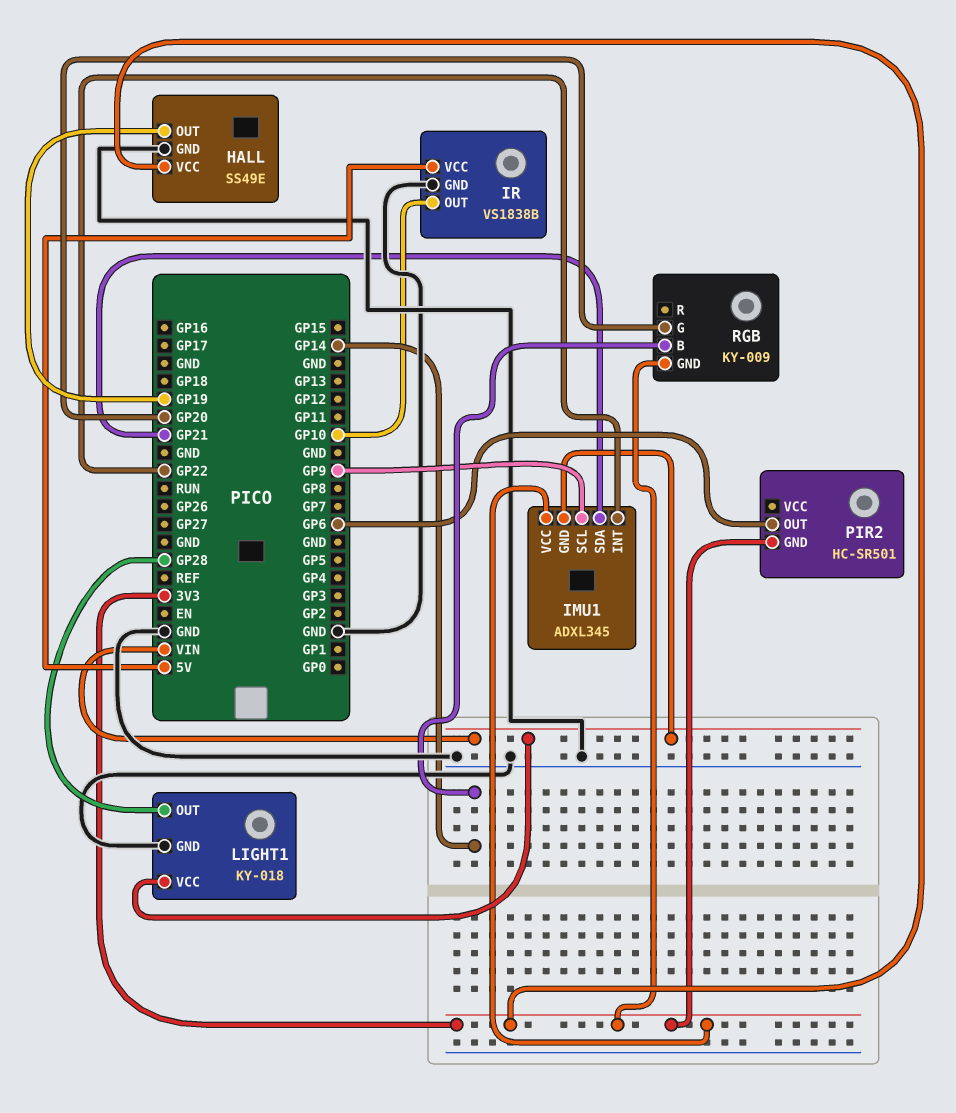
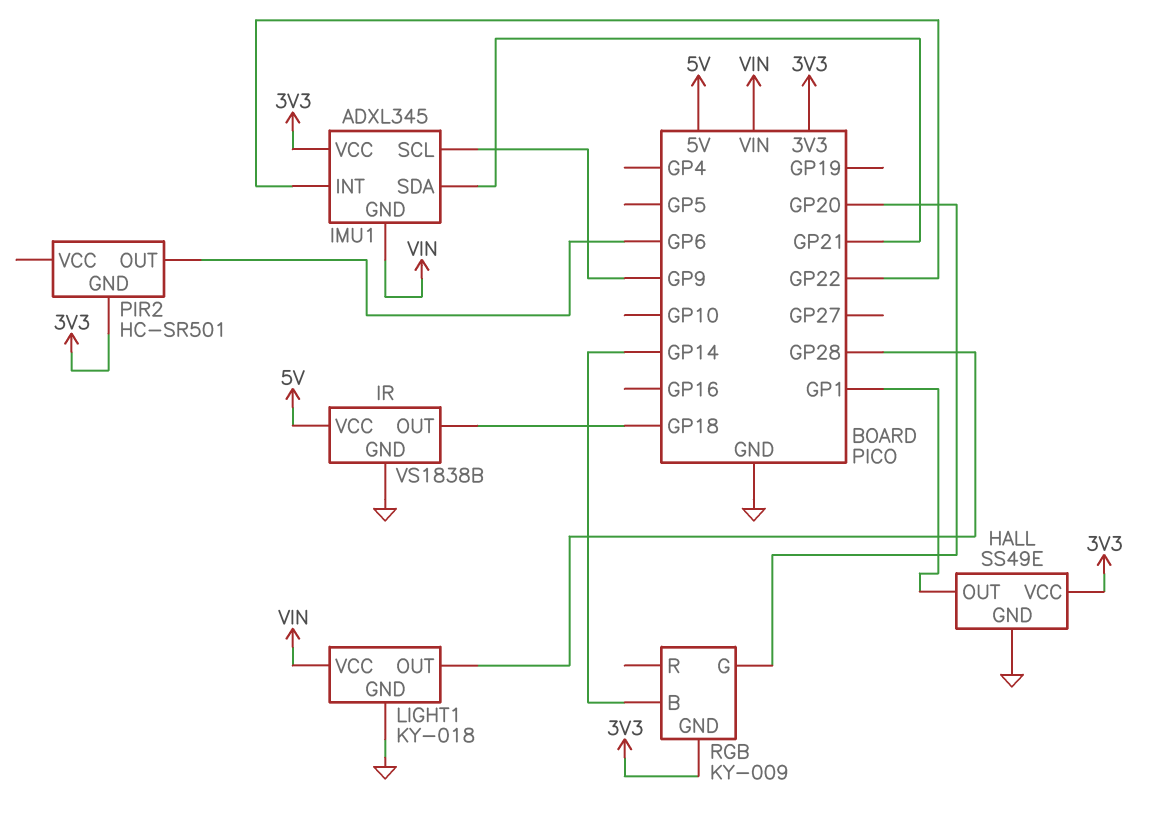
HALL pin OUT: GP19 -> GP1
IR pin OUT: GP10 -> GP18

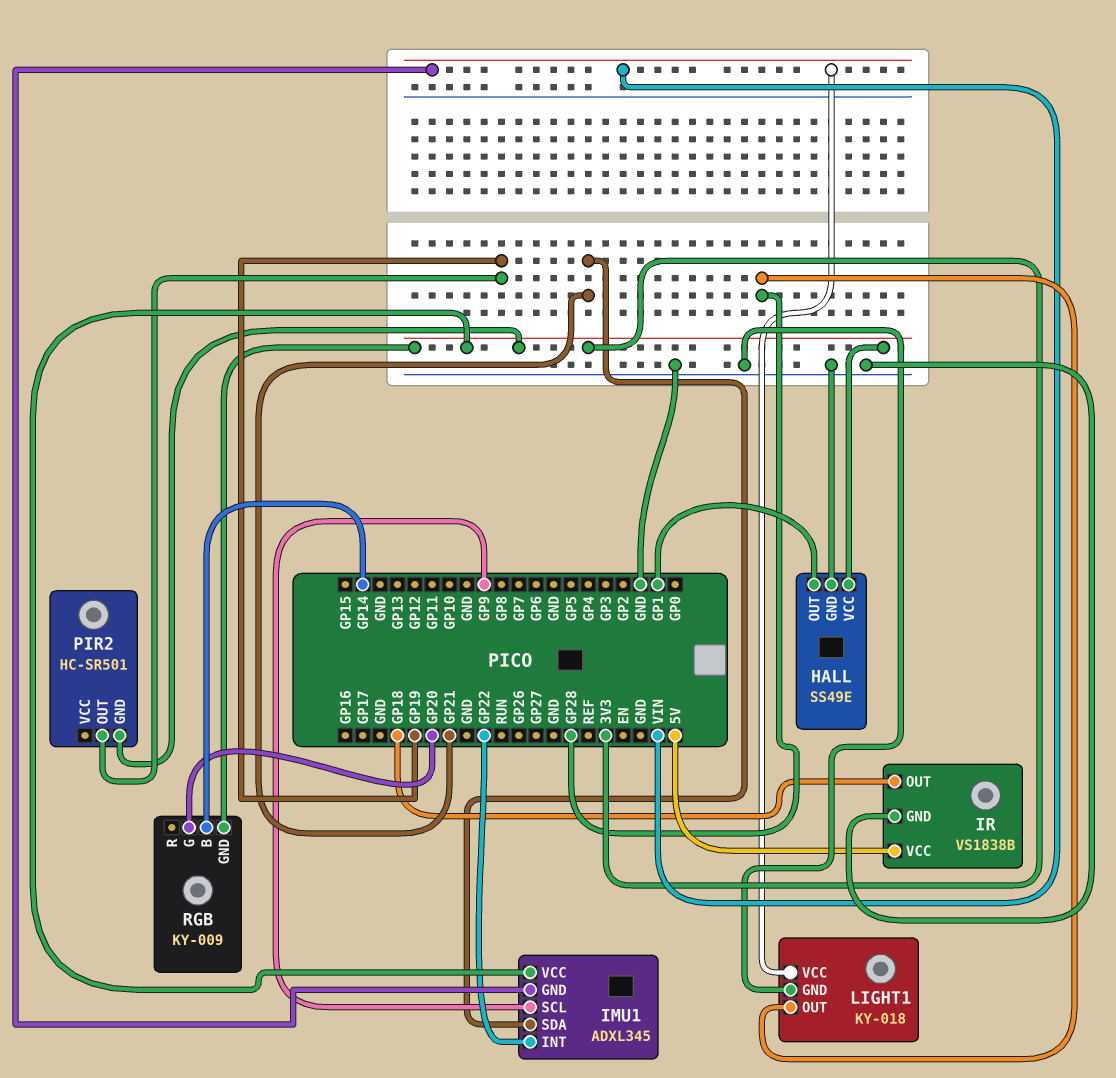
PIR2 pin OUT: GP6 -> GP19

